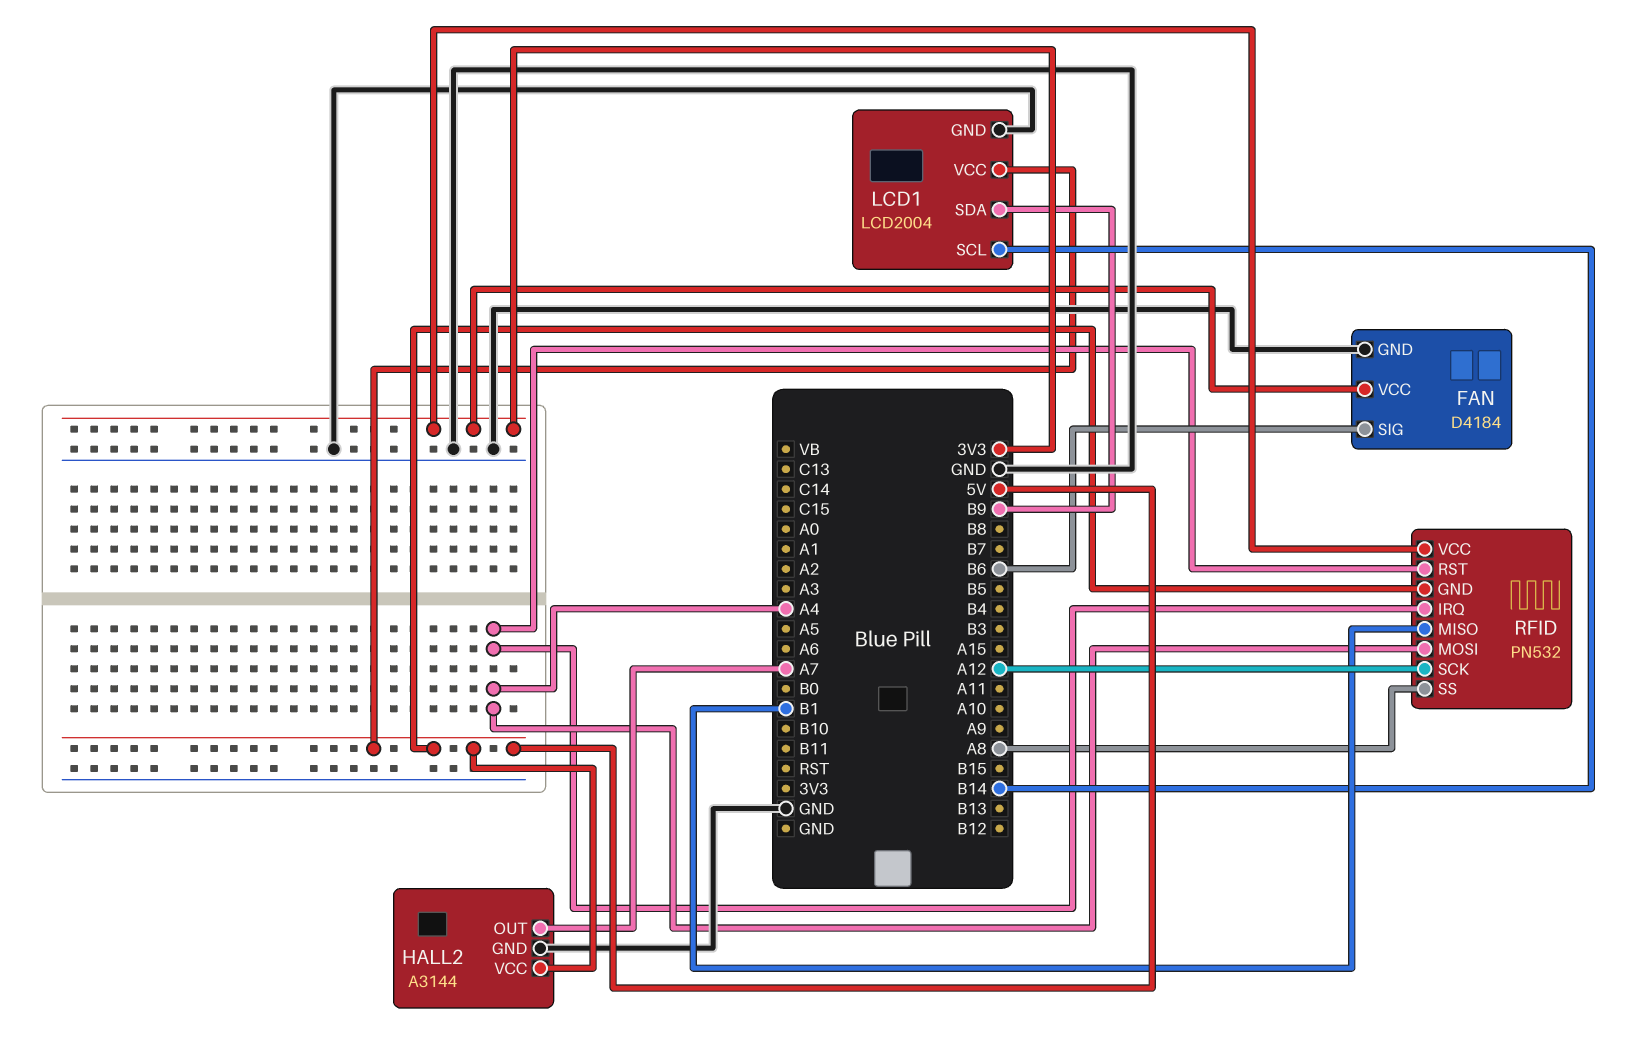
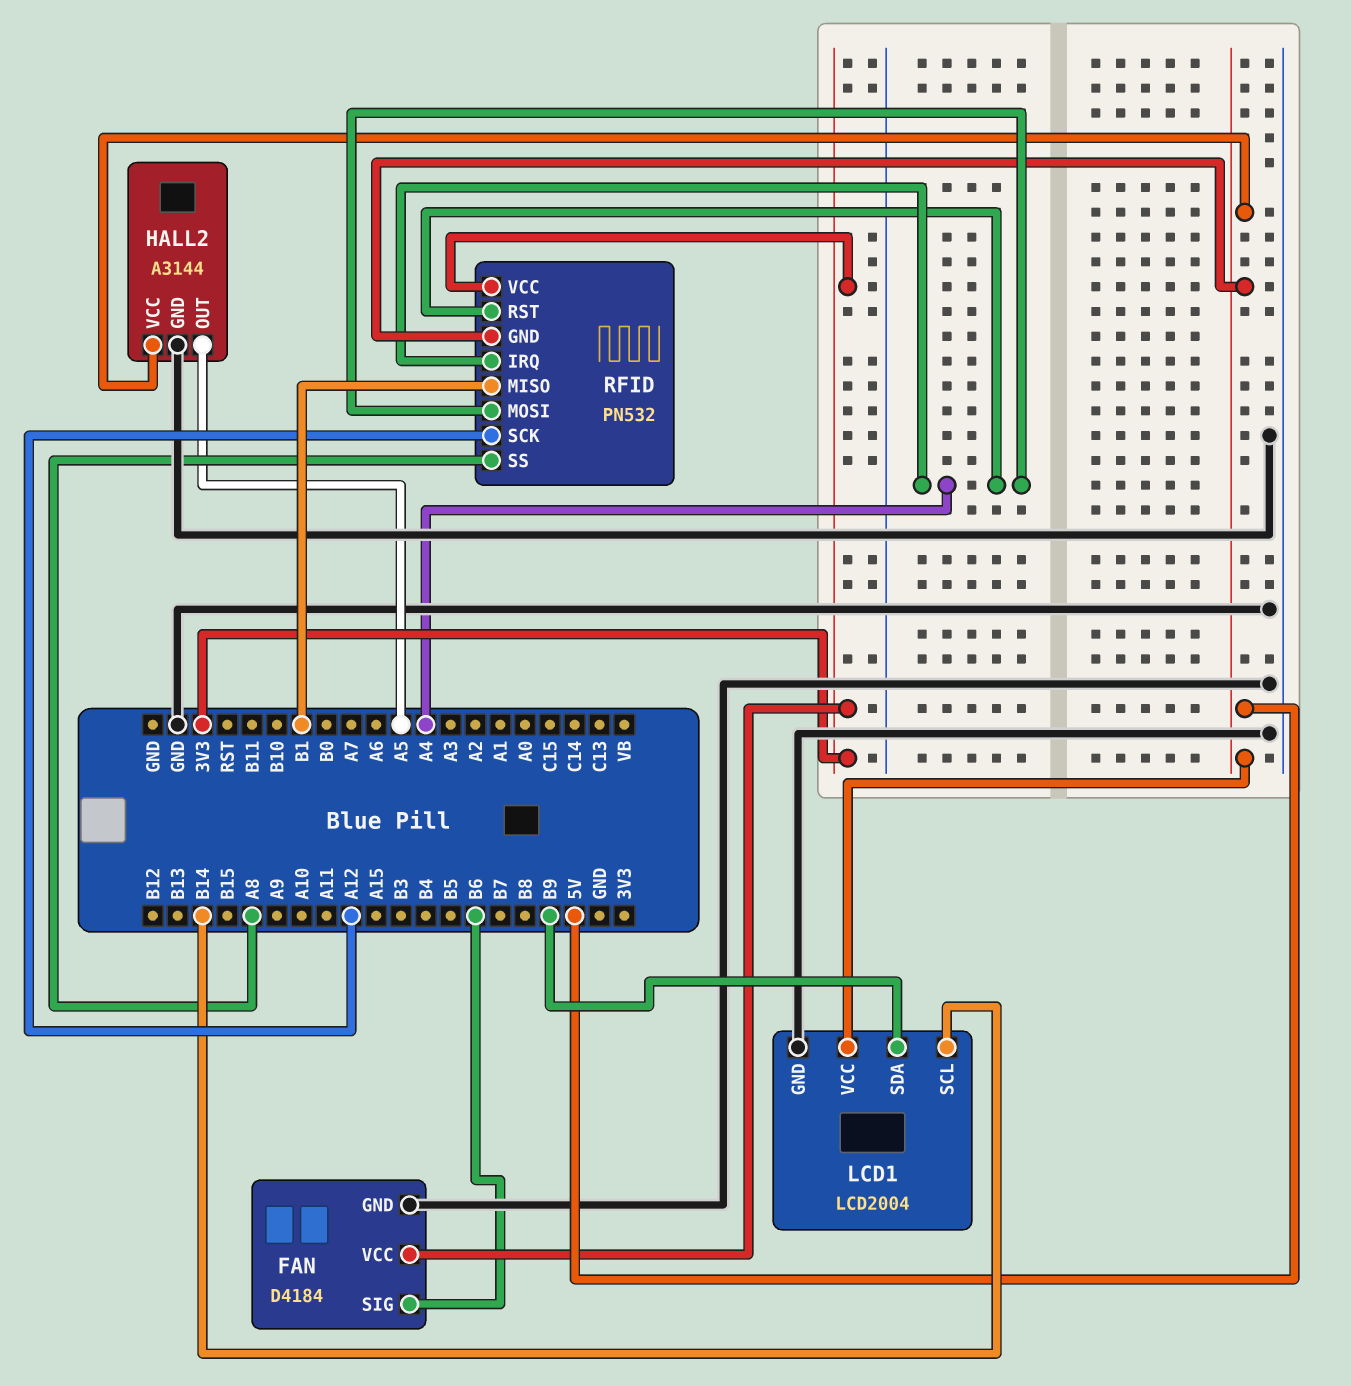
HALL2 pin OUT: A7 -> A5

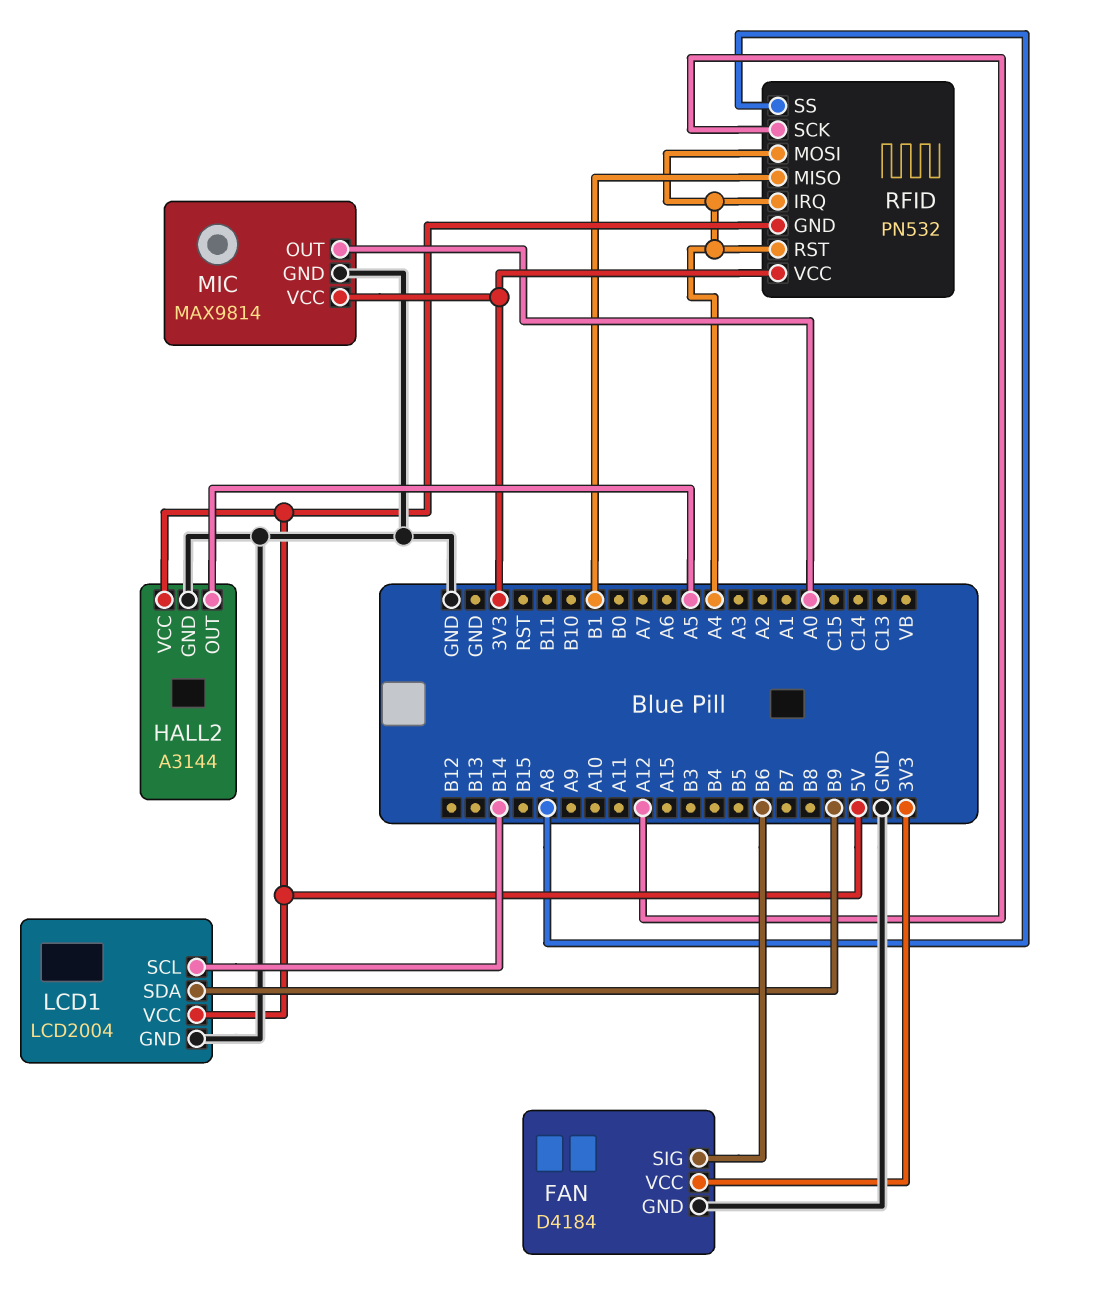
MIC: none -> MAX9814
MIC pin GND: none -> GND
MIC pin OUT: none -> A0
MIC pin VCC: none -> 3V3

